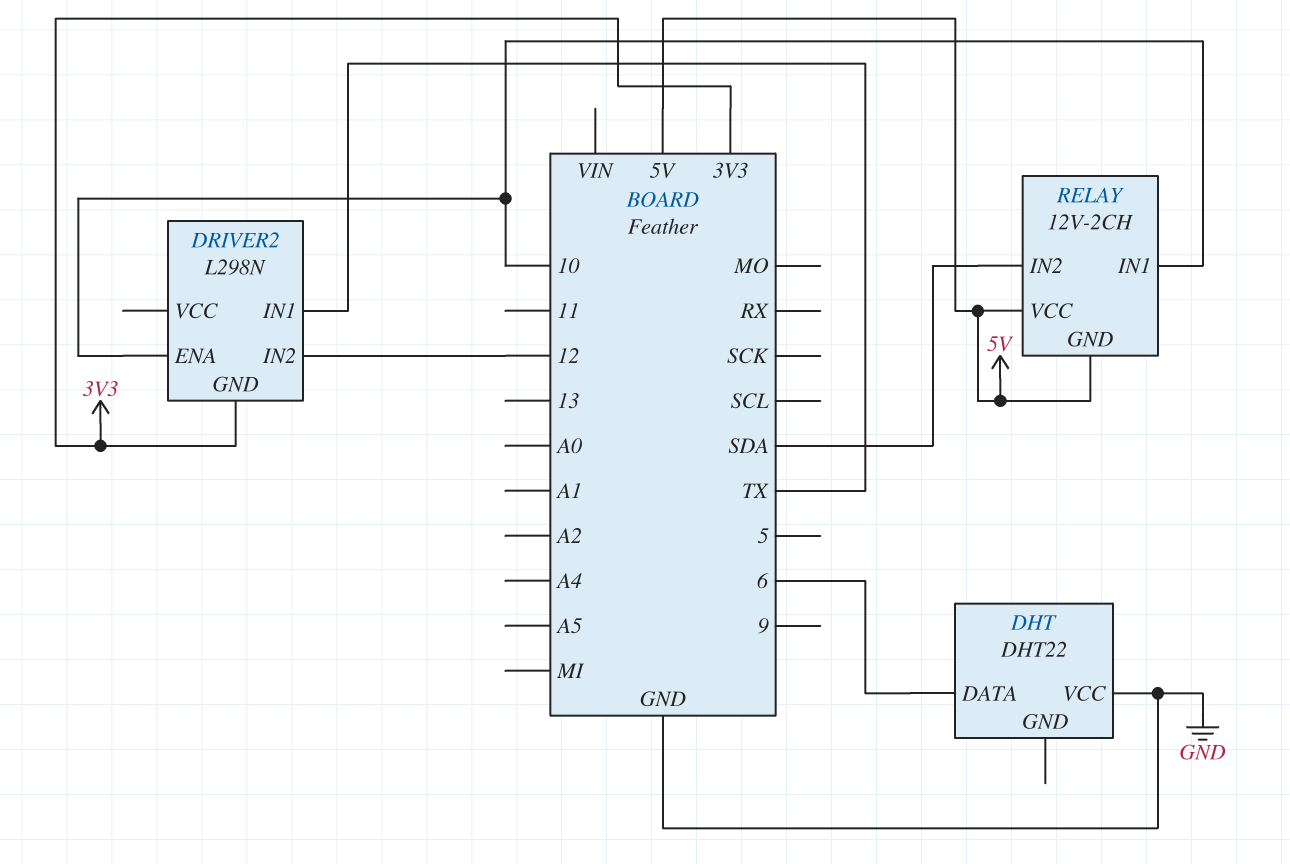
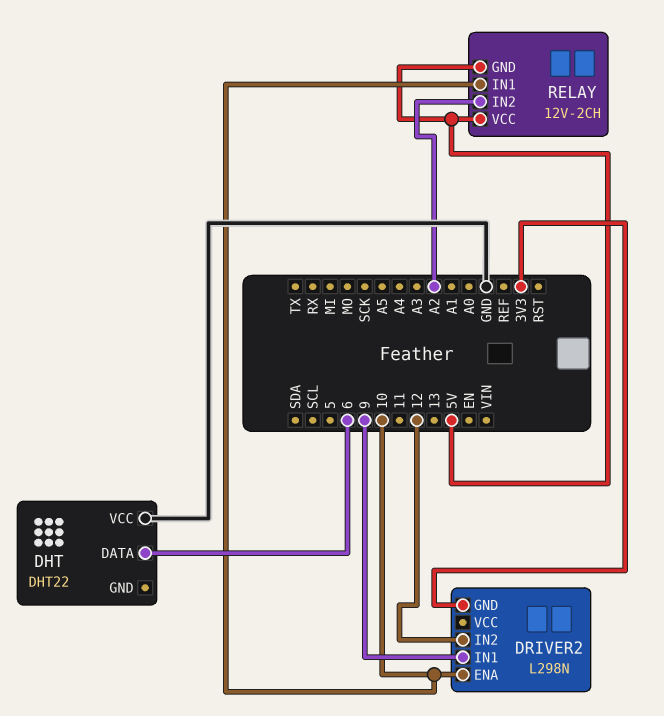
DRIVER2 pin IN1: TX -> 9
RELAY pin IN2: SDA -> A2

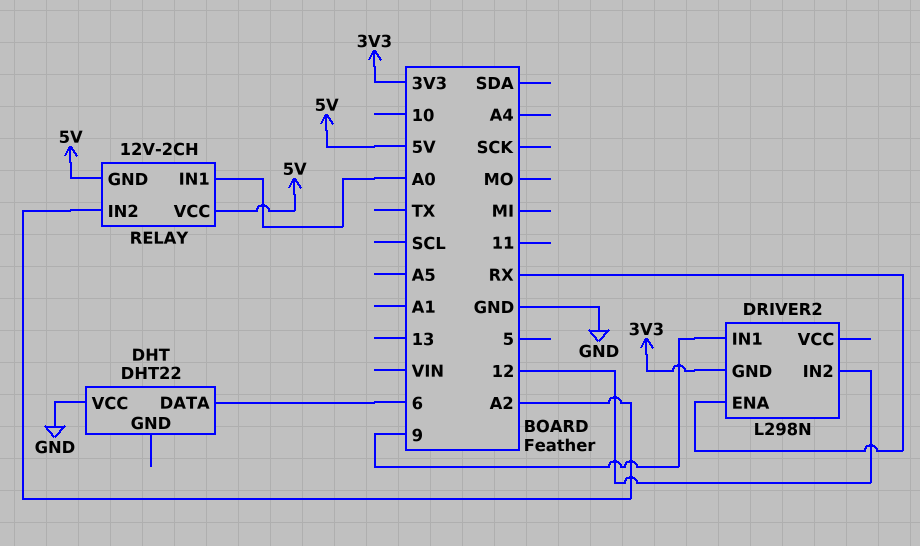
DRIVER2 pin ENA: 10 -> RX
RELAY pin IN1: 10 -> A0

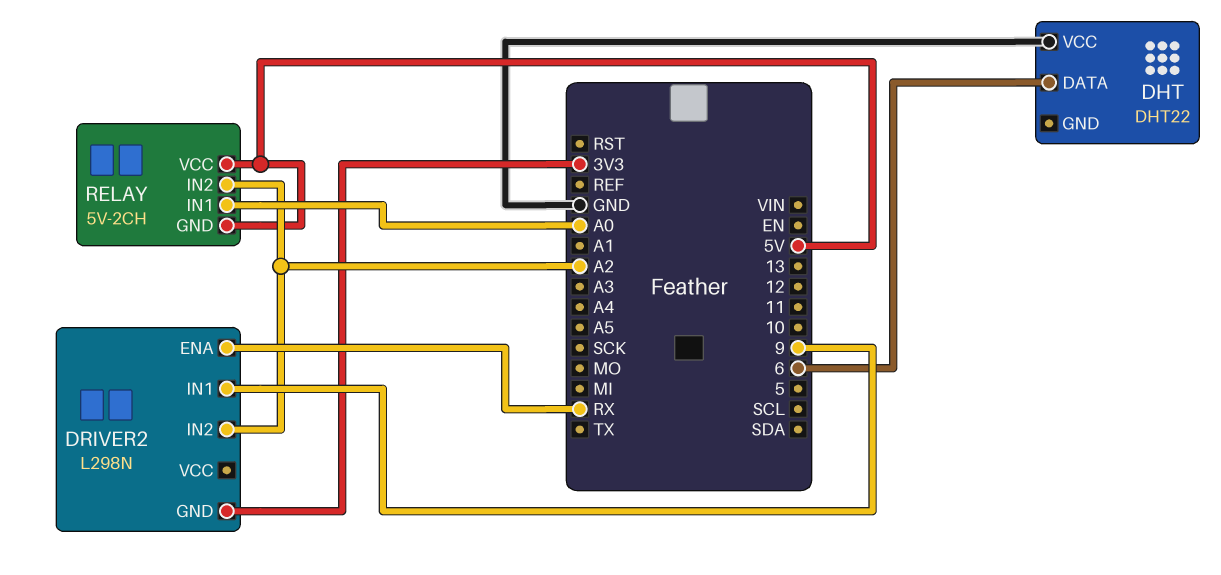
DRIVER2 pin IN2: 12 -> A2
RELAY: 12V-2CH -> 5V-2CH

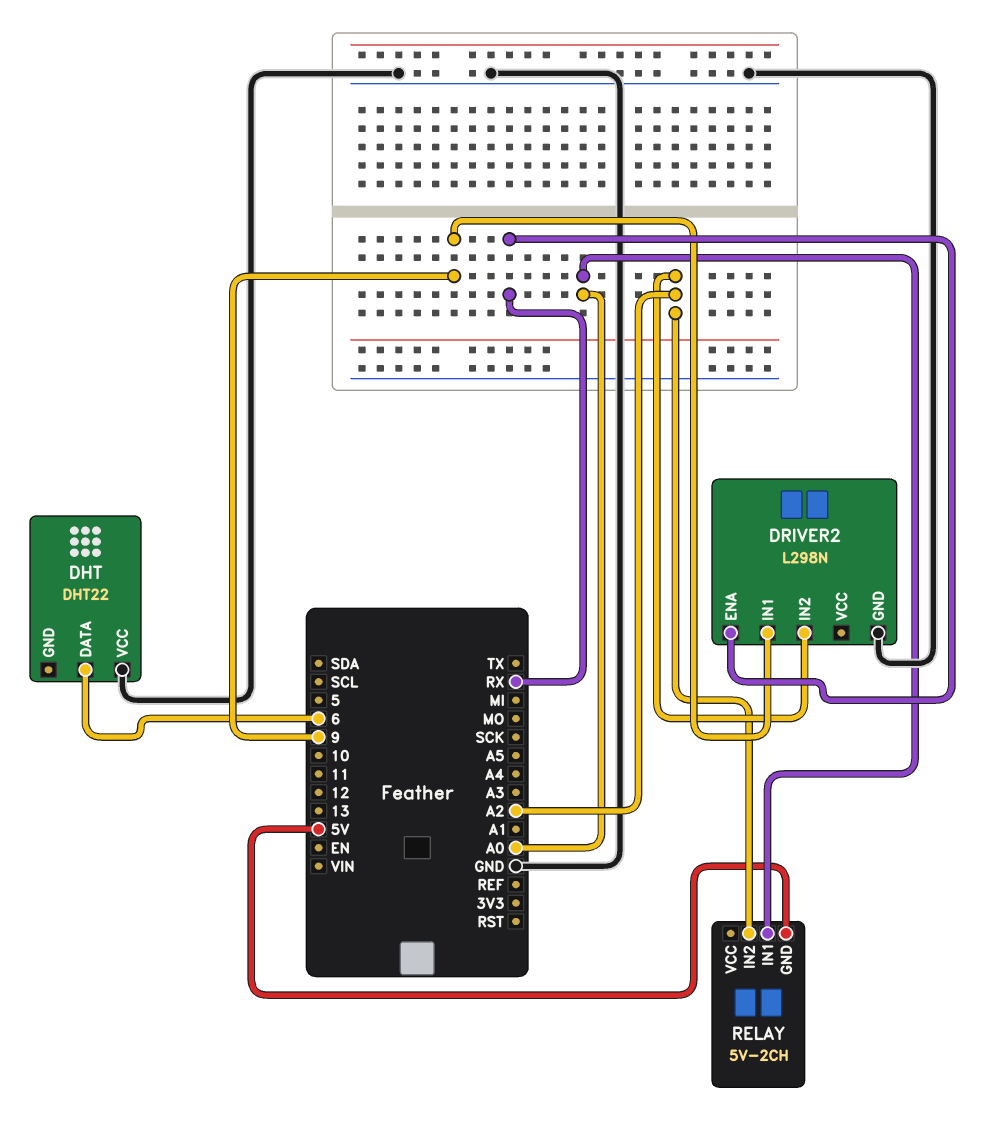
DRIVER2 pin GND: 3V3 -> GND
RELAY pin VCC: 5V -> none

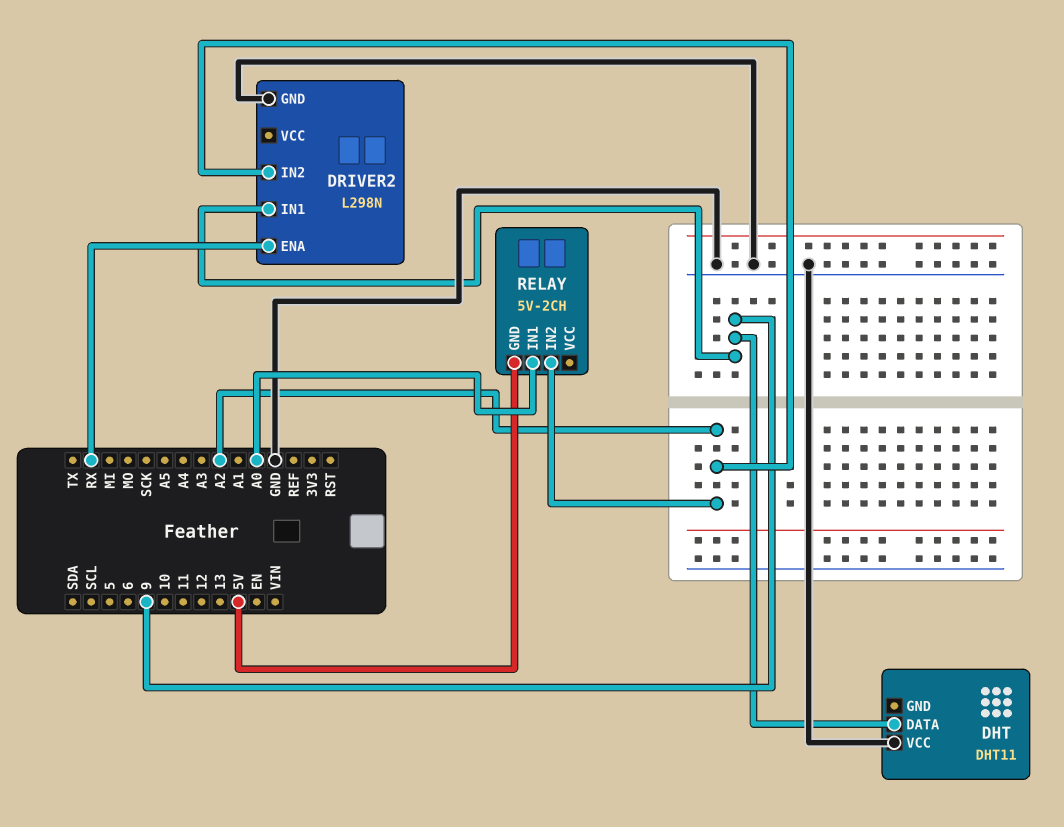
DHT: DHT22 -> DHT11
DHT pin DATA: 6 -> 9

